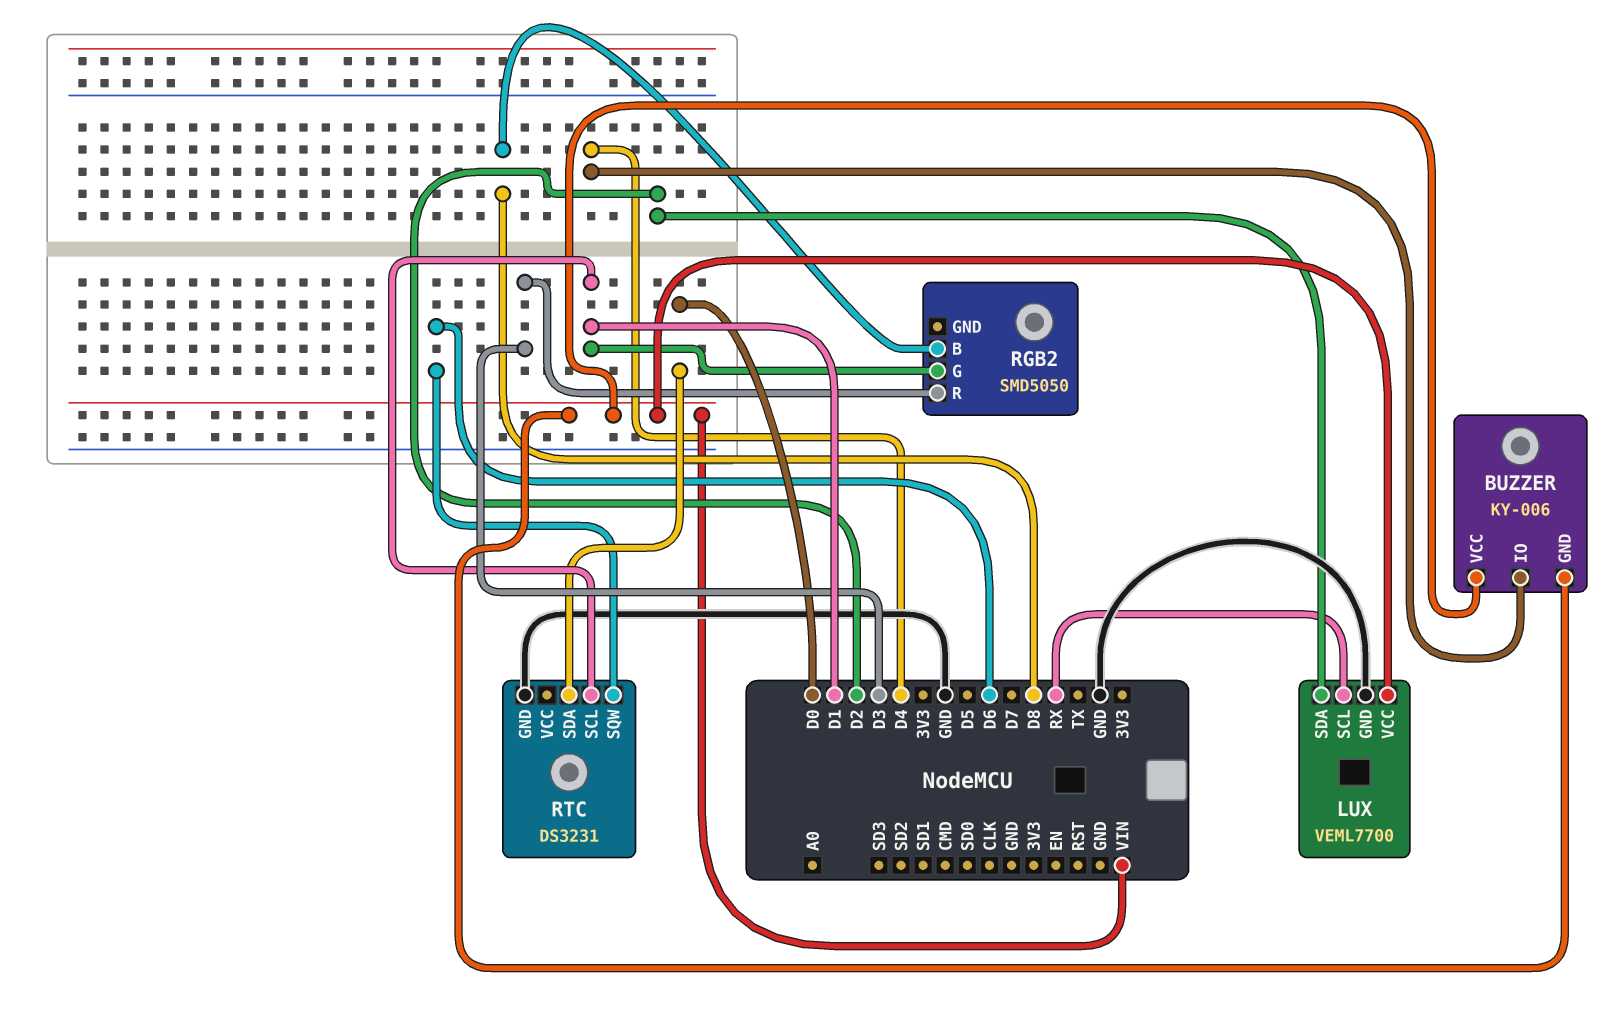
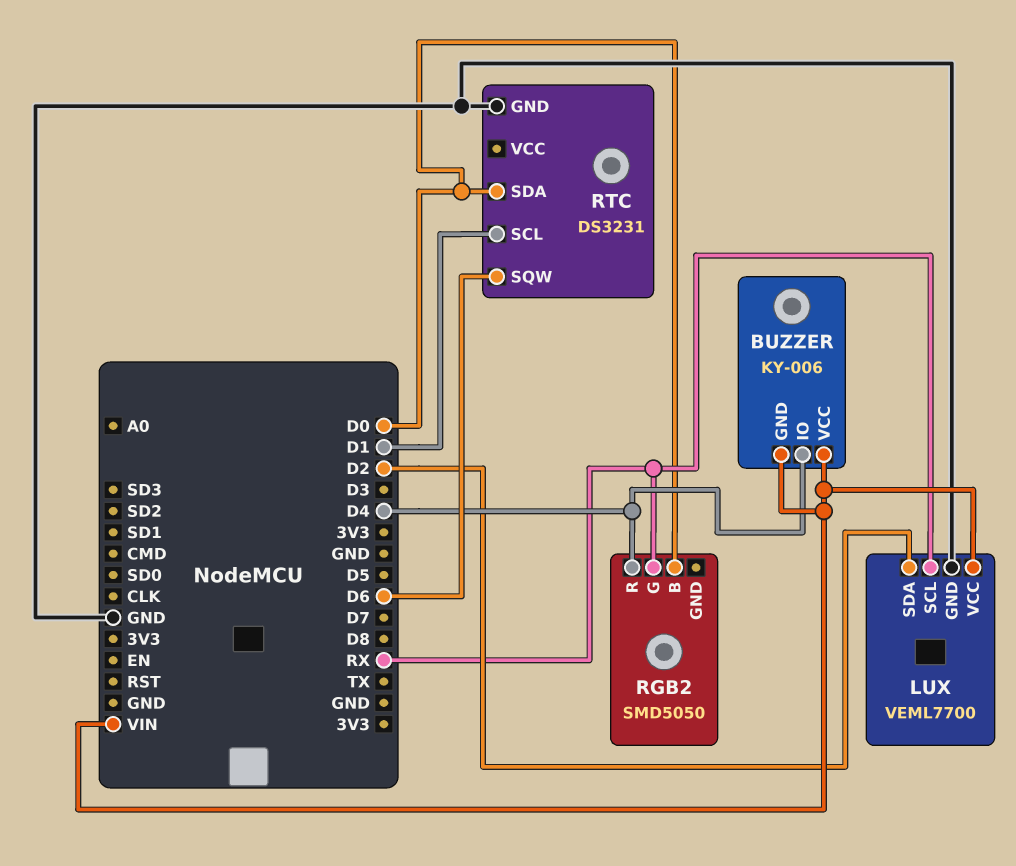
RGB2 pin B: D8 -> D0
RGB2 pin G: D1 -> RX
RGB2 pin R: D3 -> D4

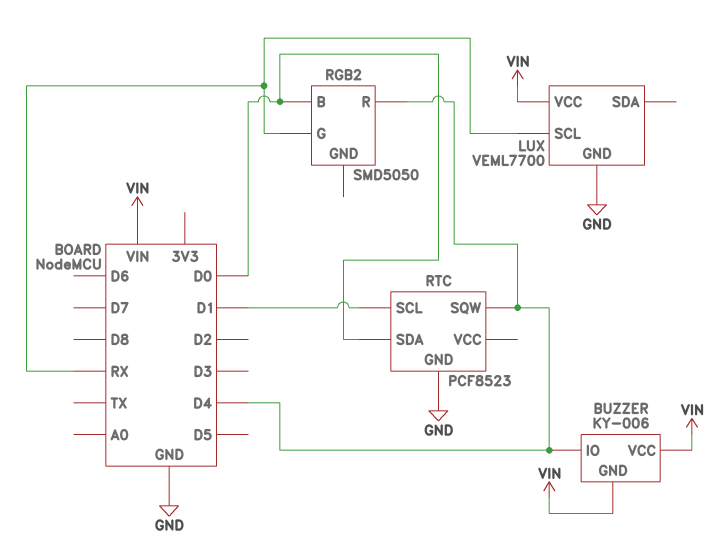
LUX pin SDA: D2 -> none
RTC: DS3231 -> PCF8523
RTC pin SQW: D6 -> D4

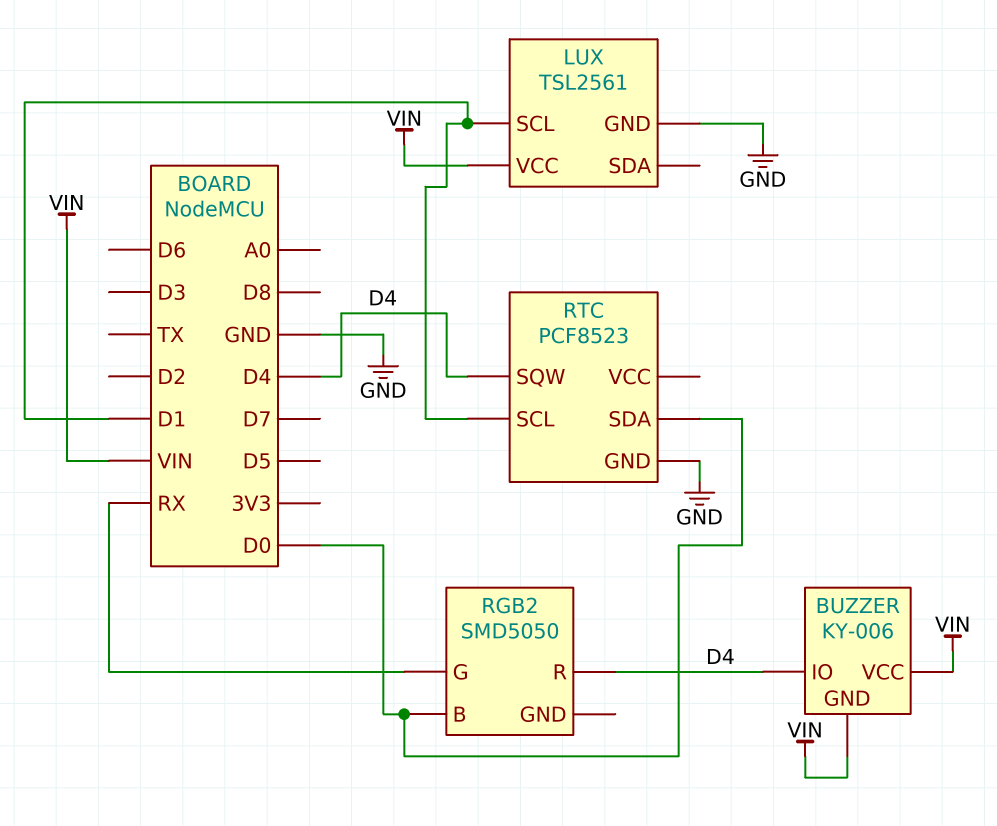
LUX: VEML7700 -> TSL2561
LUX pin SCL: RX -> D1

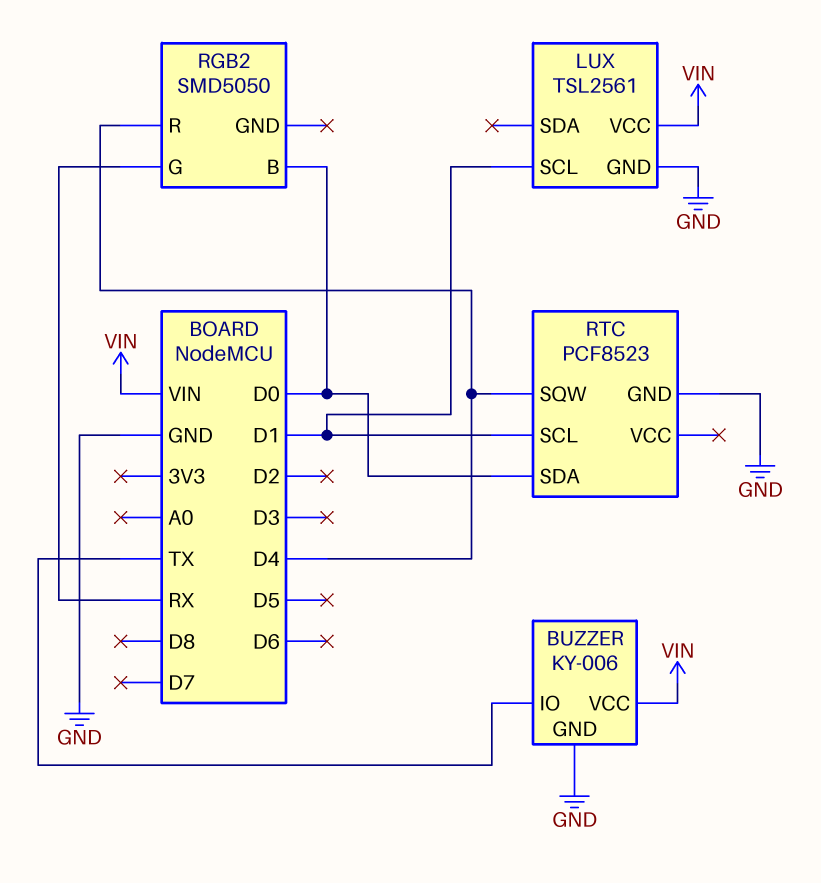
BUZZER pin GND: VIN -> GND
BUZZER pin IO: D4 -> TX

